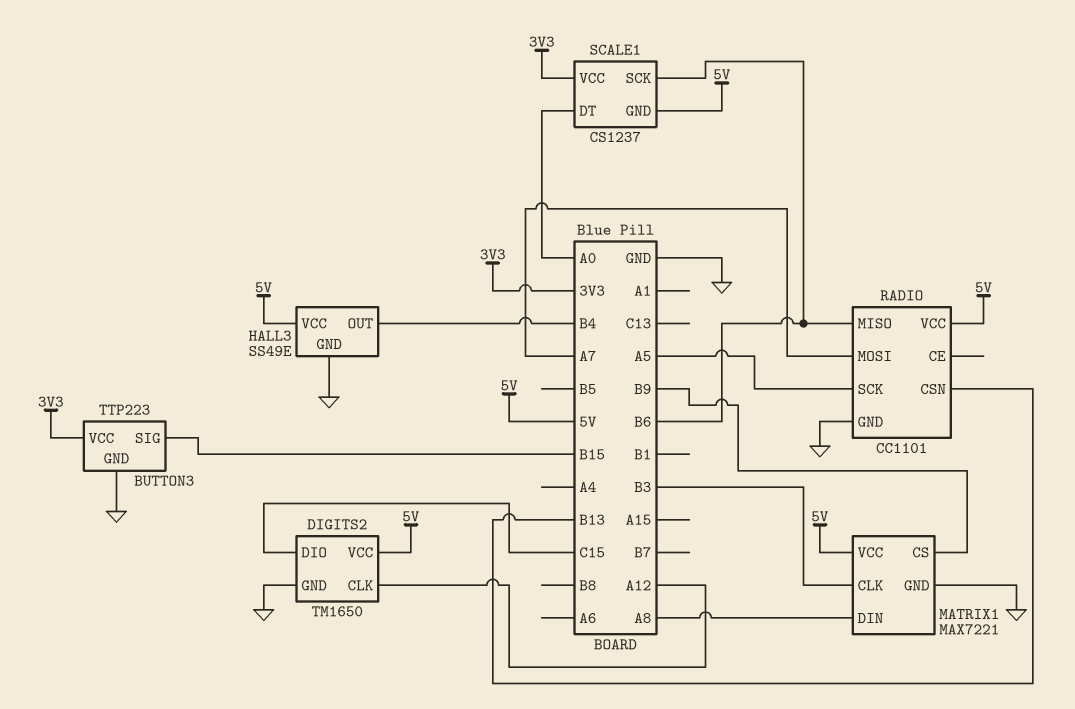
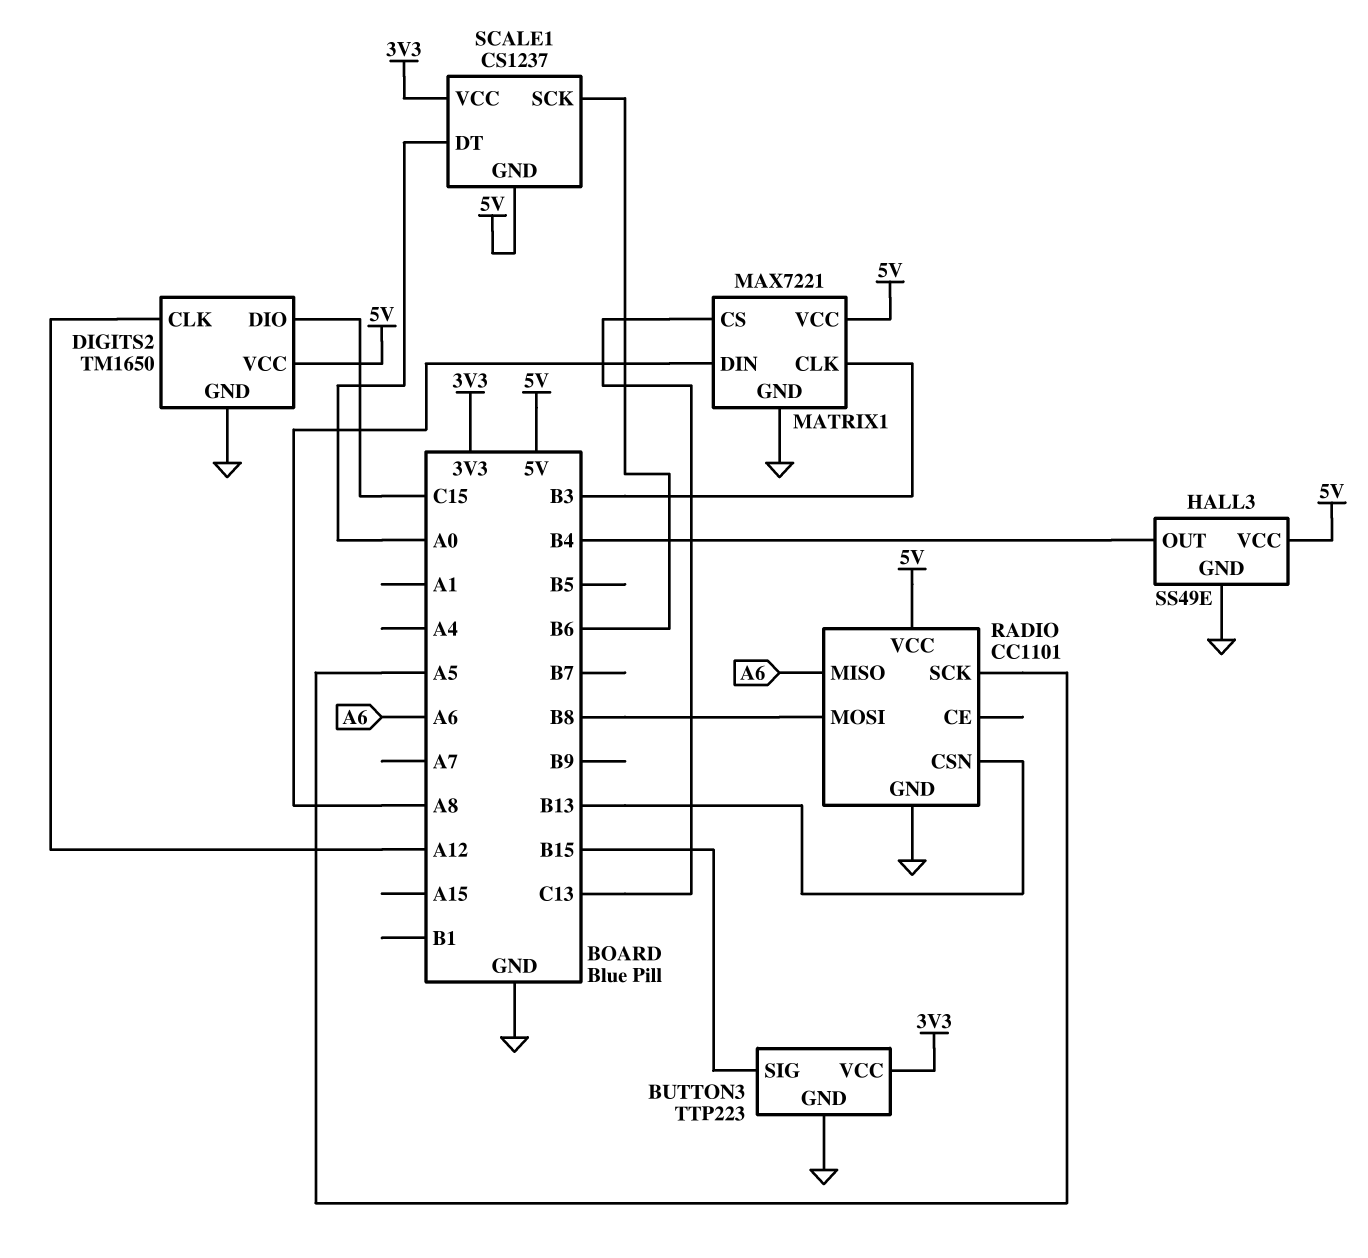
MATRIX1 pin CS: B9 -> C13
RADIO pin MISO: B6 -> A6
RADIO pin MOSI: A7 -> B8

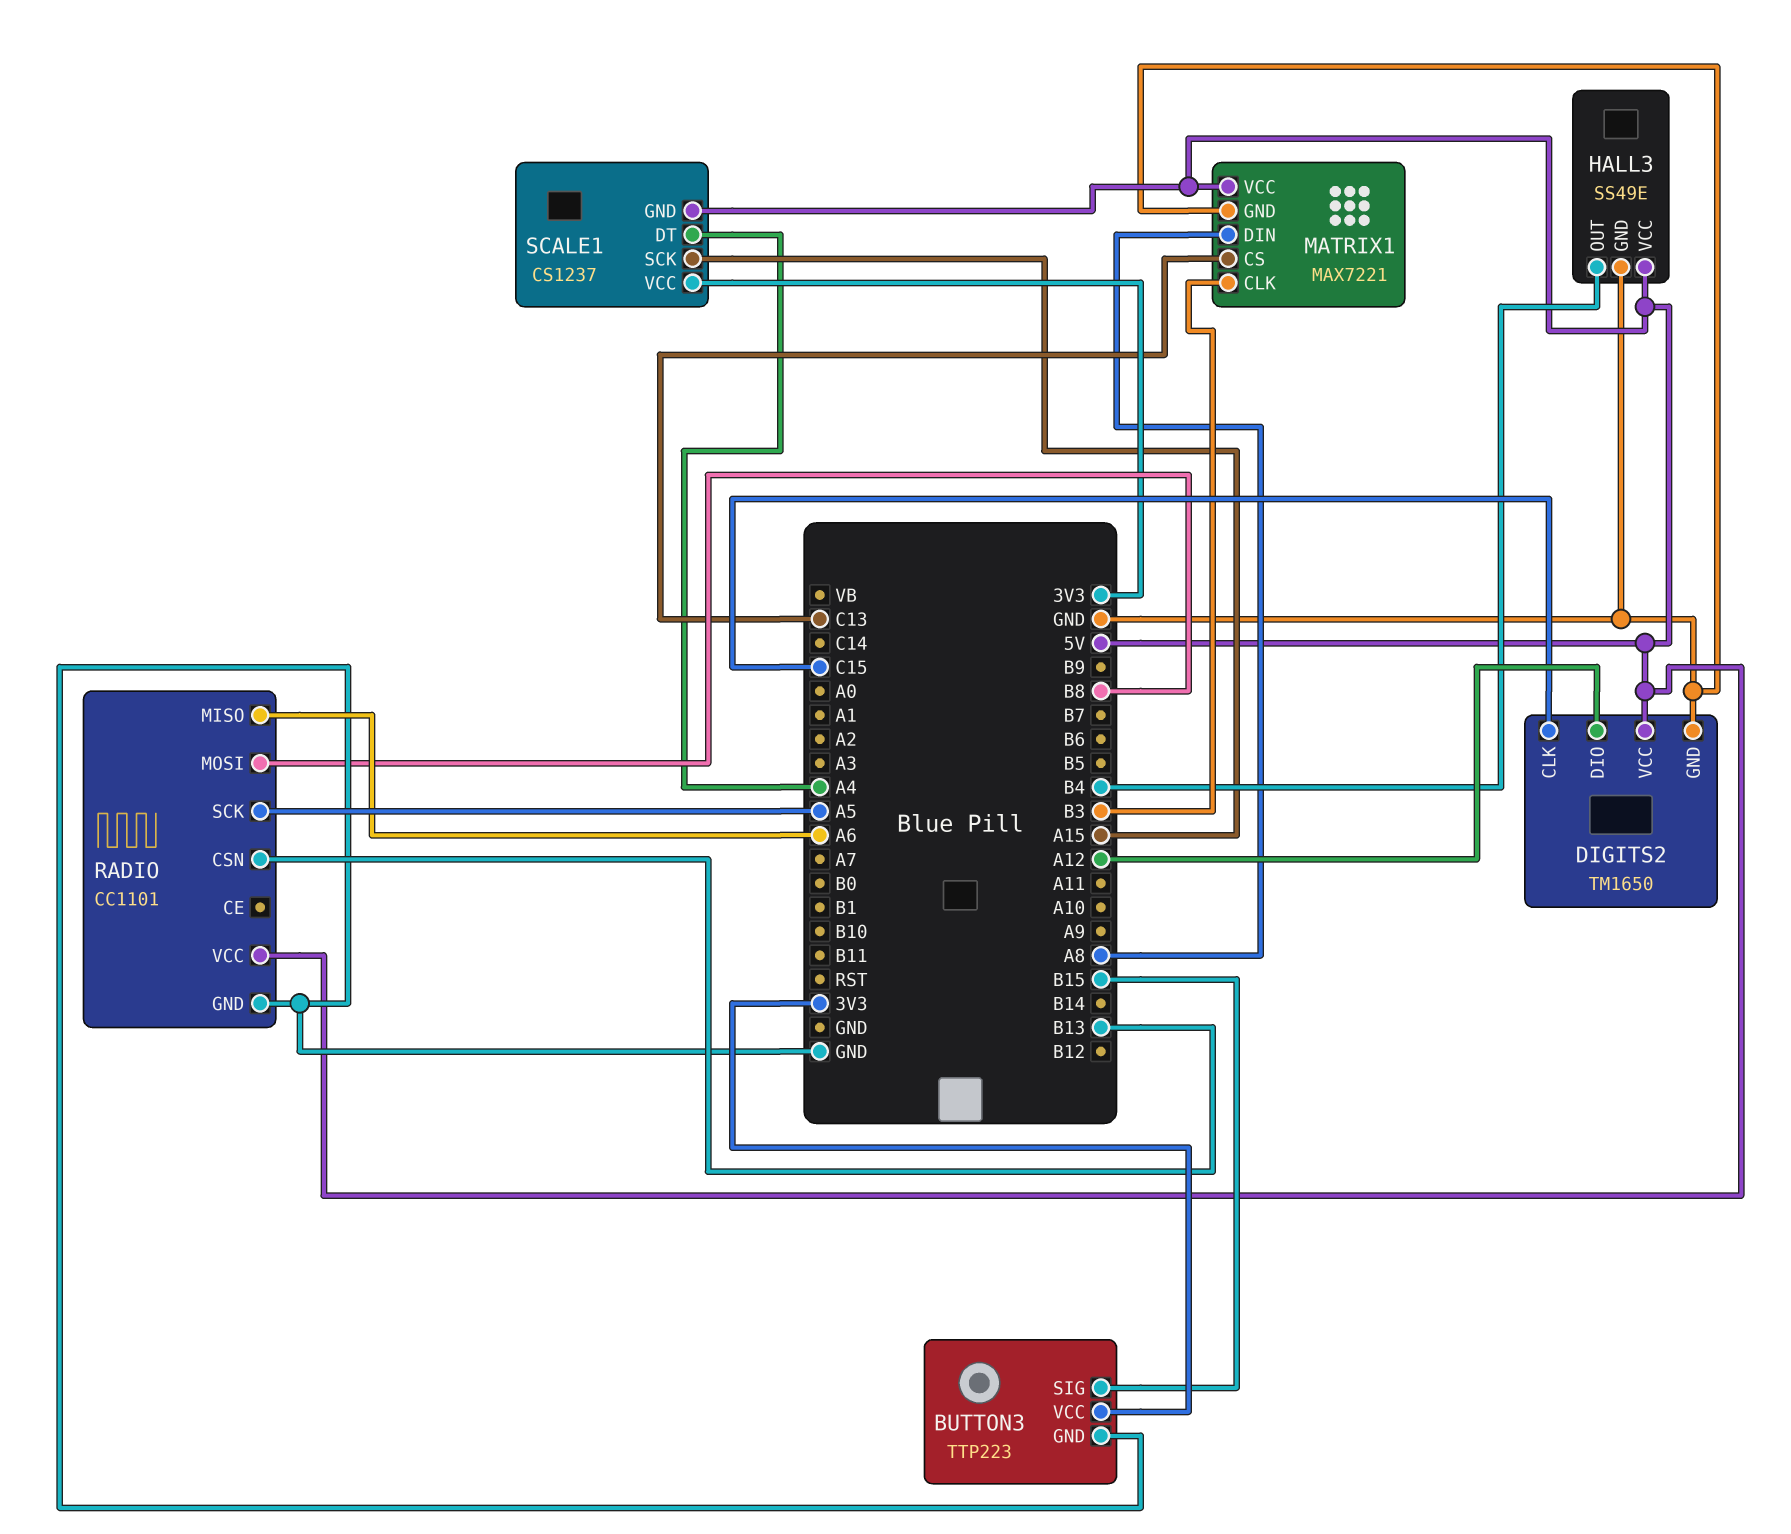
DIGITS2 pin CLK: A12 -> C15
DIGITS2 pin DIO: C15 -> A12
SCALE1 pin DT: A0 -> A4
SCALE1 pin SCK: B6 -> A15

